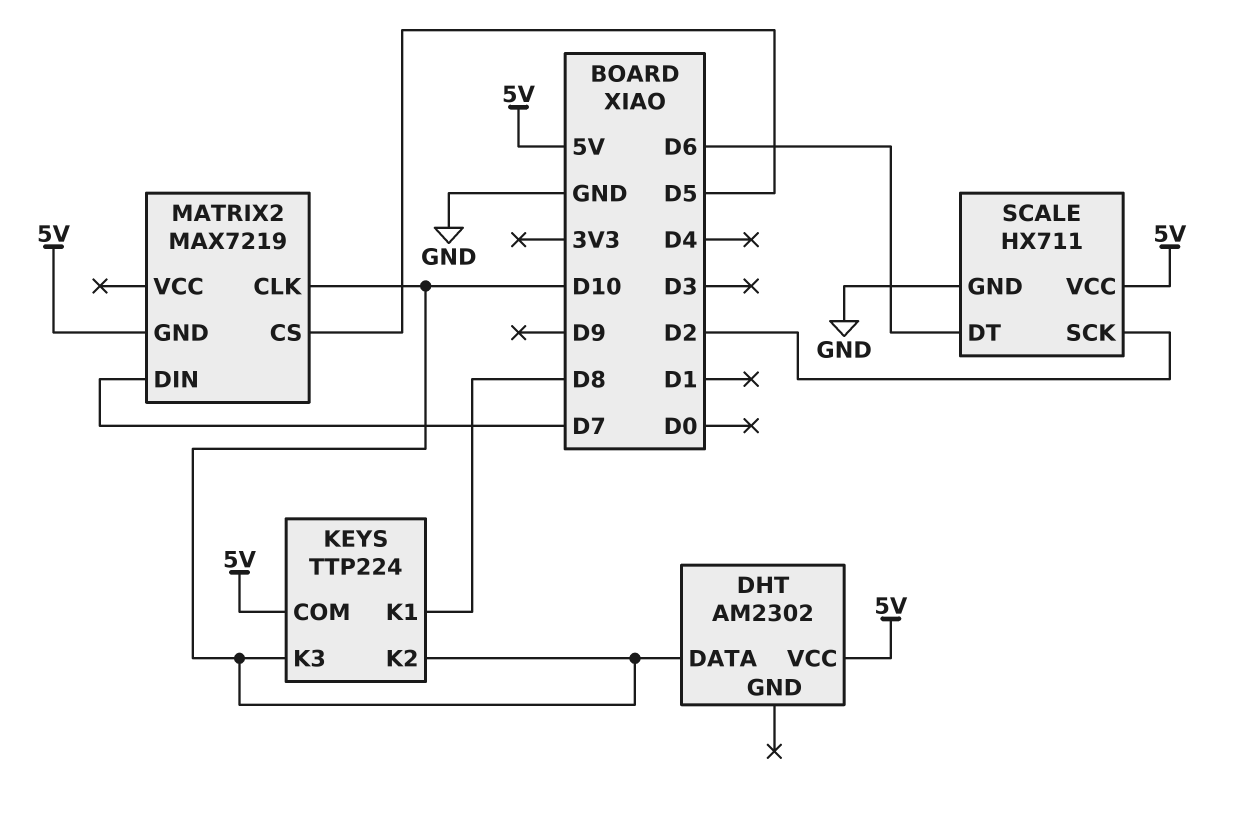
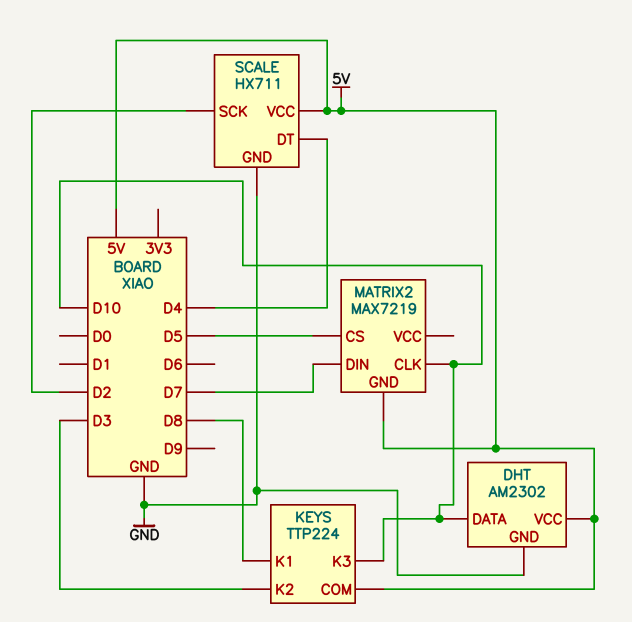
DHT pin GND: none -> GND
KEYS pin K2: D10 -> D3
SCALE pin DT: D6 -> D4

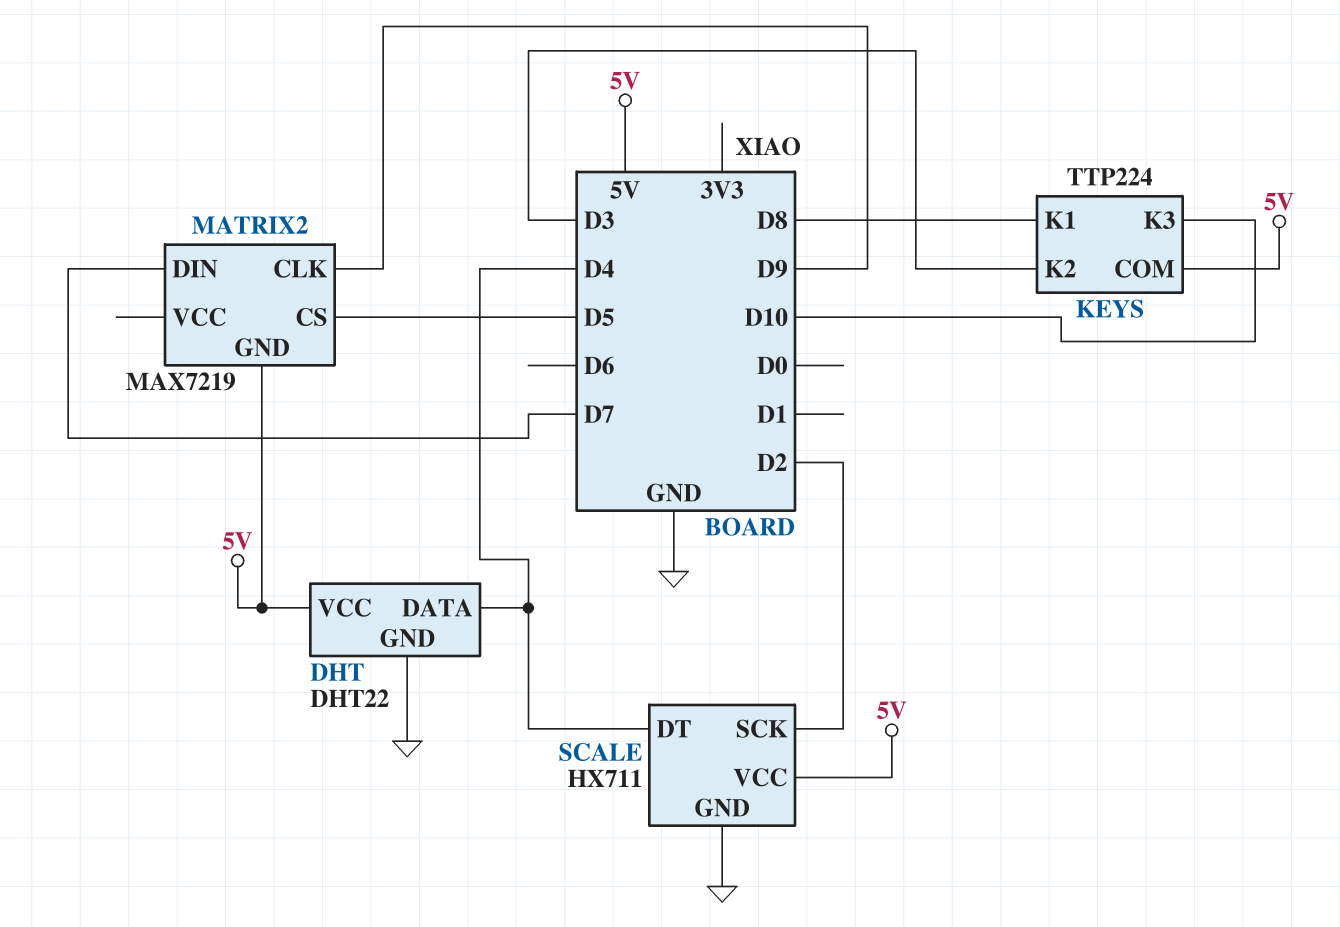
DHT: AM2302 -> DHT22
DHT pin DATA: D10 -> D4
MATRIX2 pin CLK: D10 -> D9

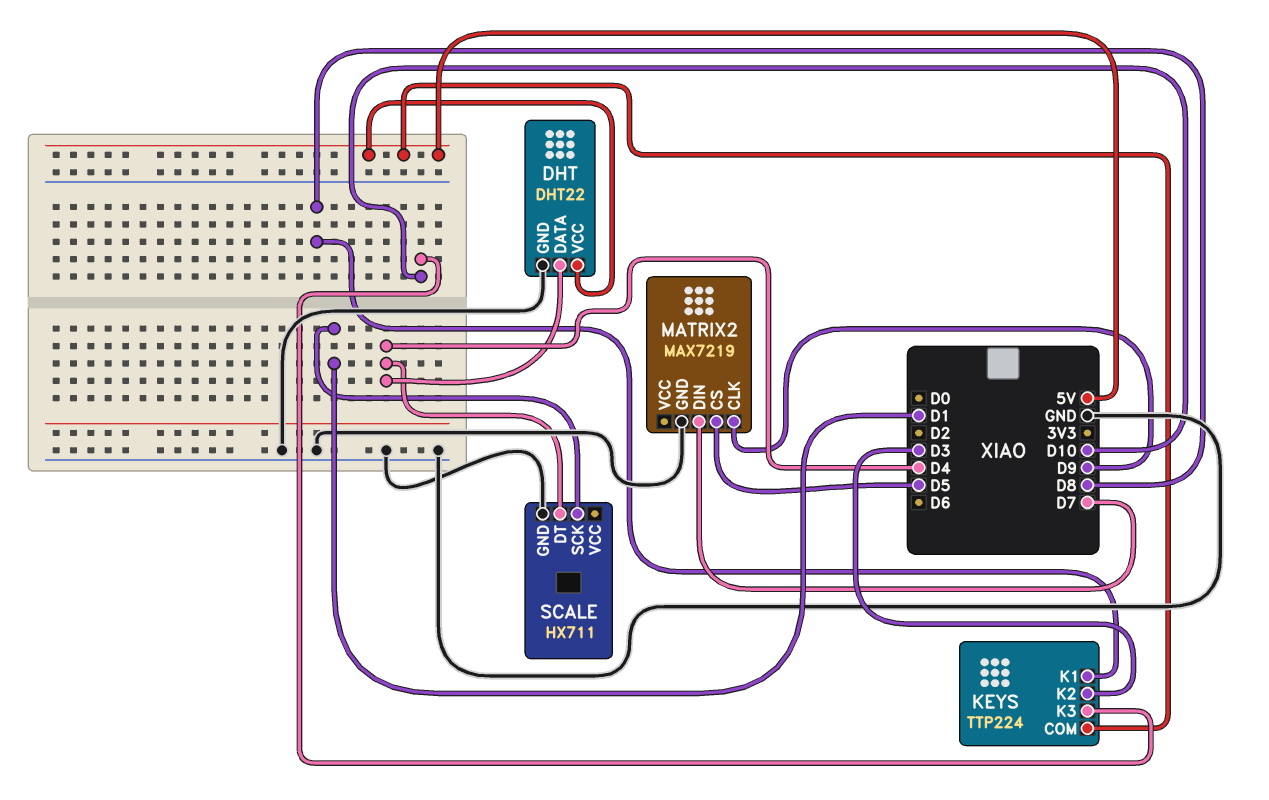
MATRIX2 pin GND: 5V -> GND
SCALE pin SCK: D2 -> D1
SCALE pin VCC: 5V -> none

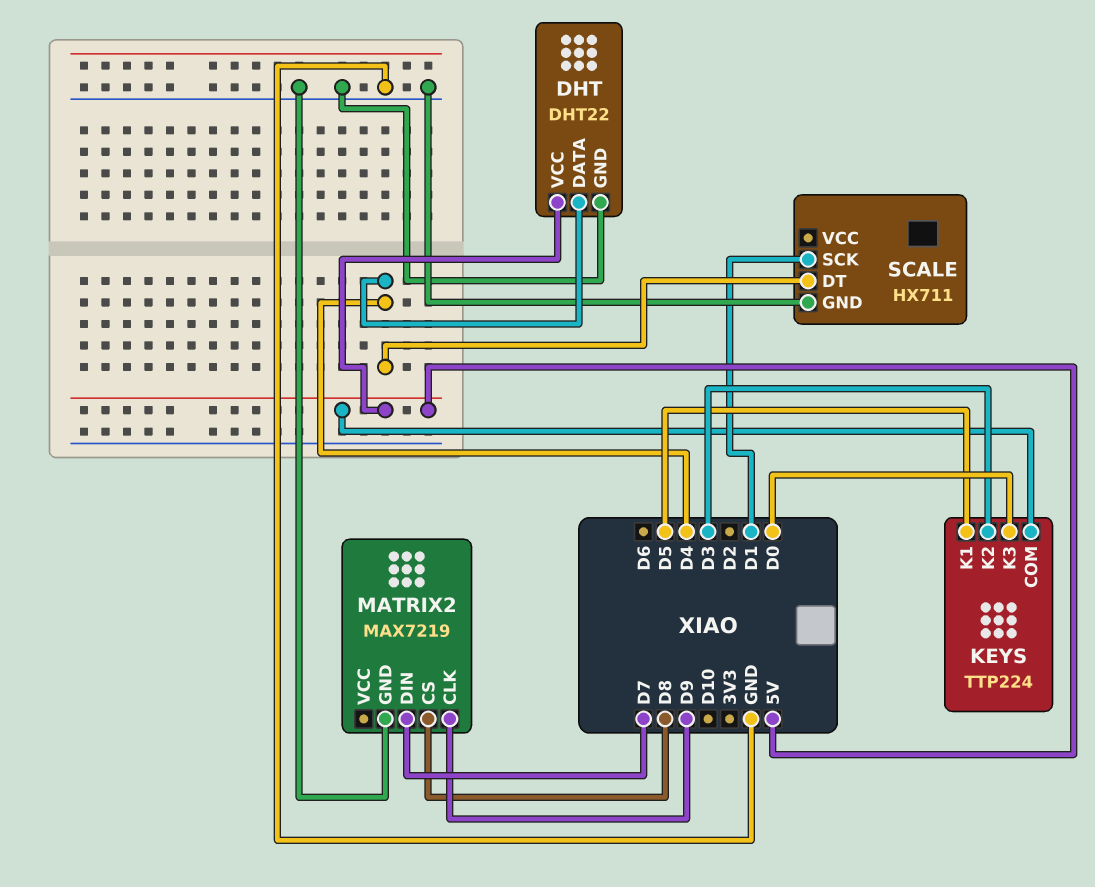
KEYS pin K1: D8 -> D5
KEYS pin K3: D10 -> D0
MATRIX2 pin CS: D5 -> D8

